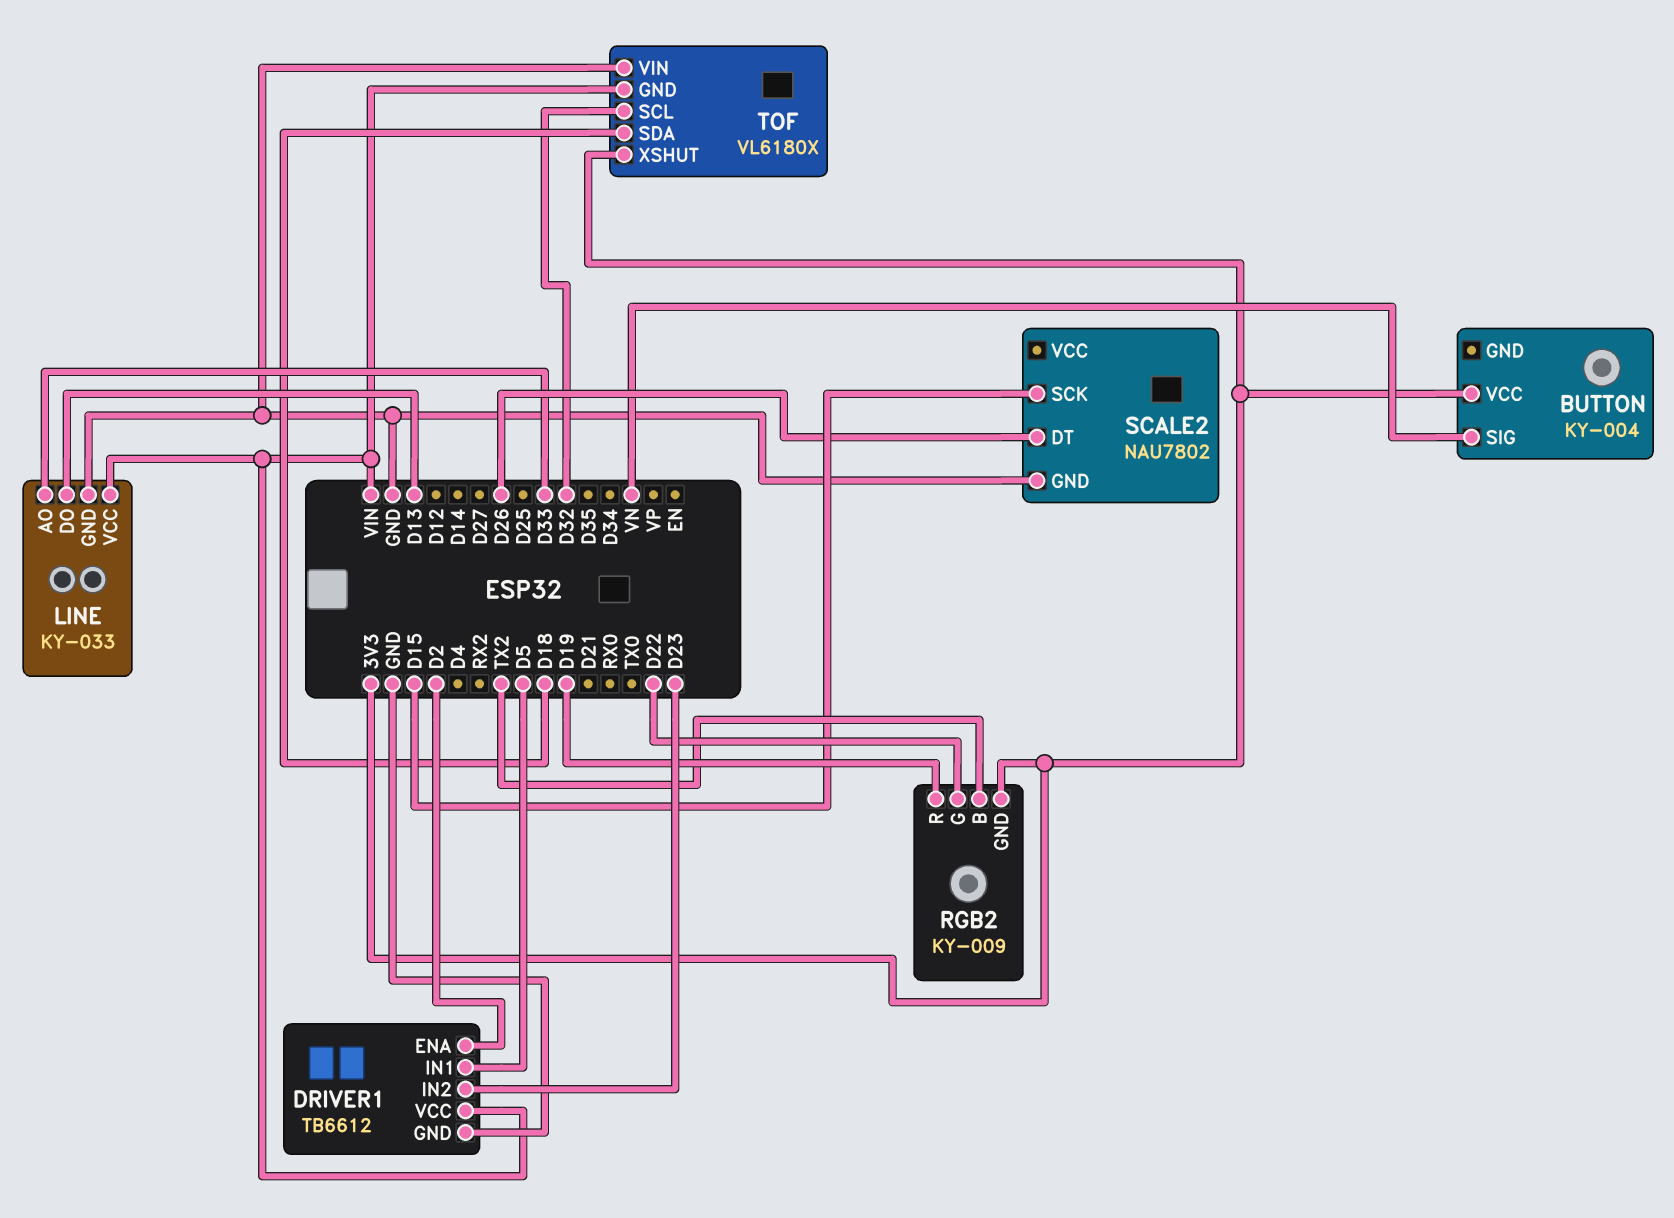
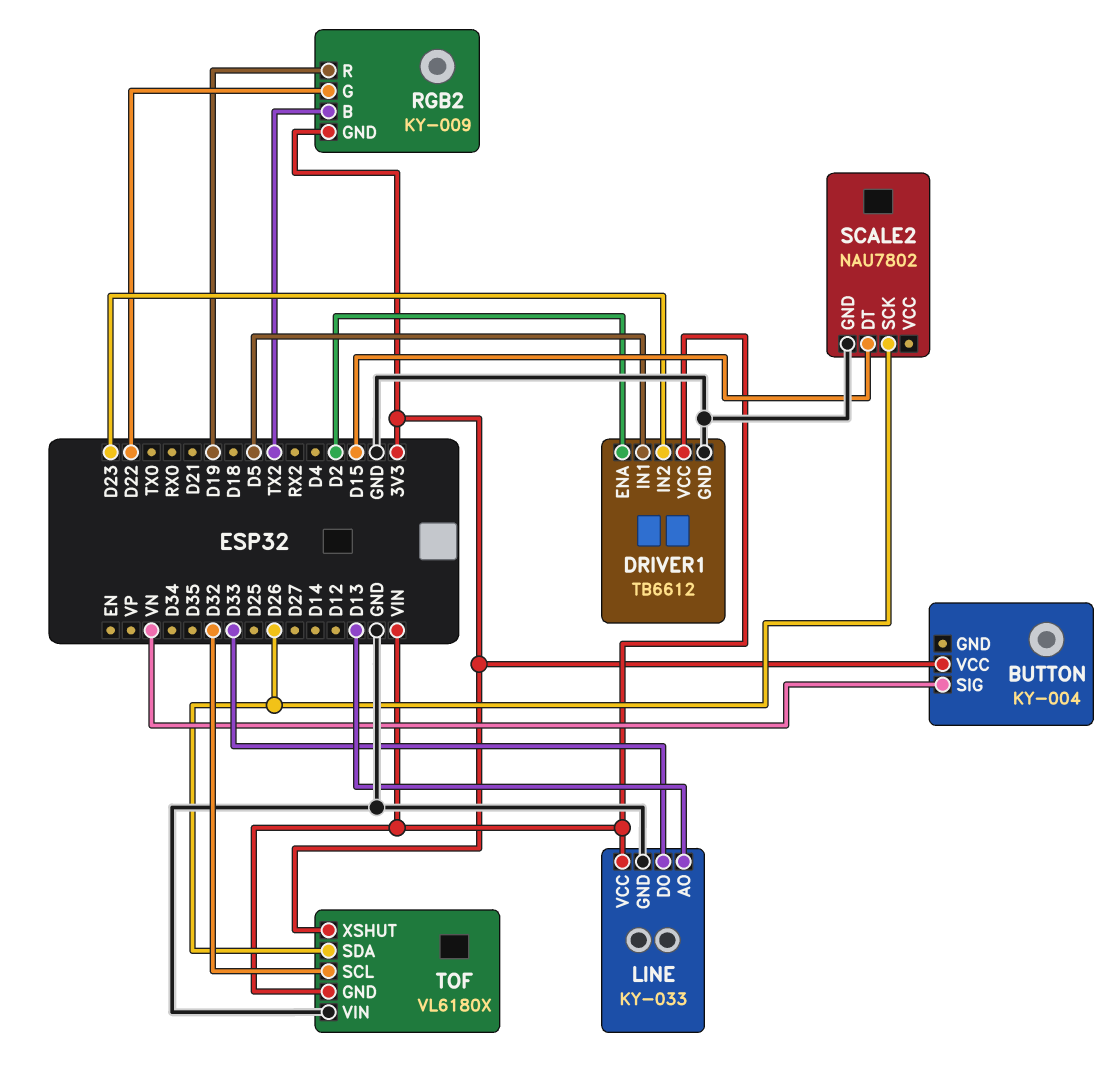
LINE pin AO: D33 -> D13
LINE pin DO: D13 -> D33
SCALE2 pin DT: D26 -> D15
SCALE2 pin SCK: D15 -> D26
TOF pin SDA: D18 -> D26

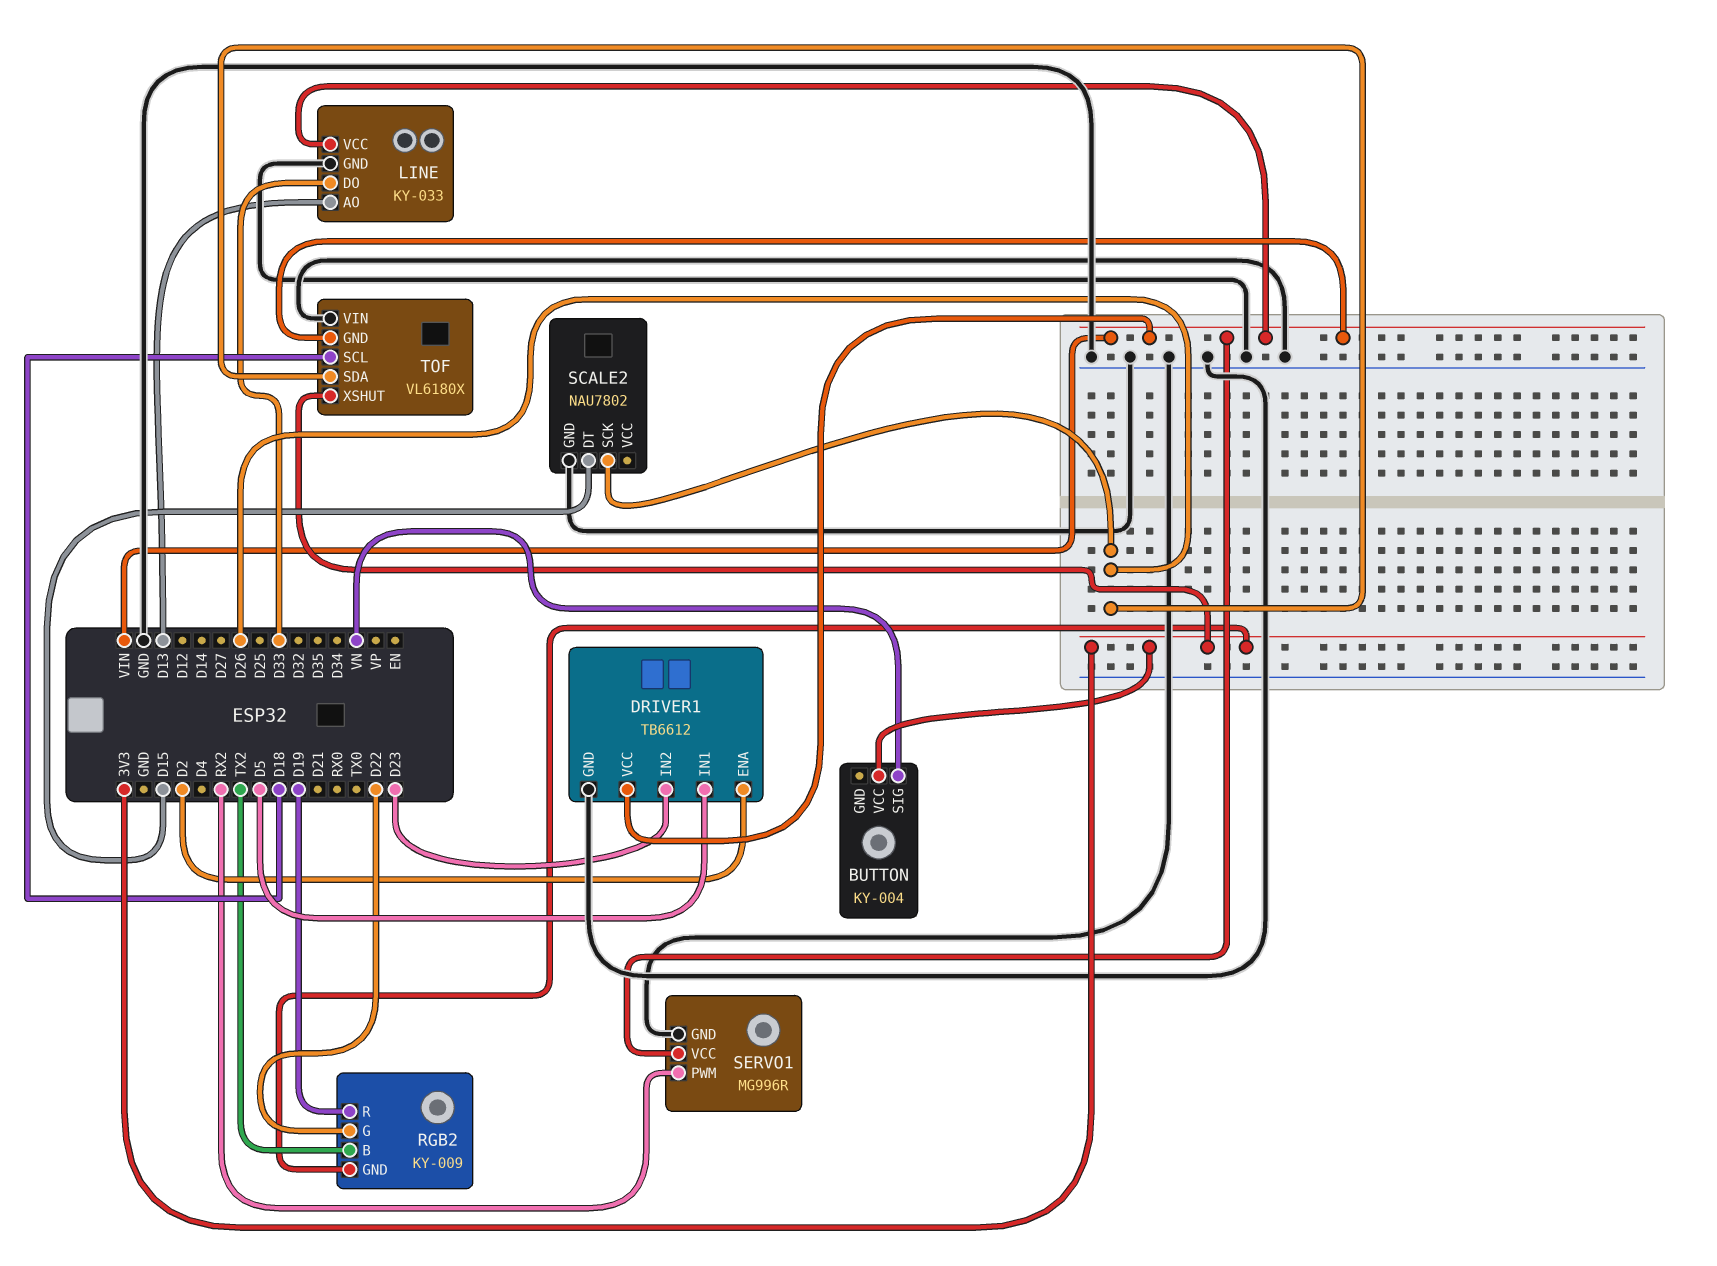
SERVO1: none -> MG996R
SERVO1 pin GND: none -> GND
SERVO1 pin PWM: none -> RX2
SERVO1 pin VCC: none -> VIN
TOF pin SCL: D32 -> D18

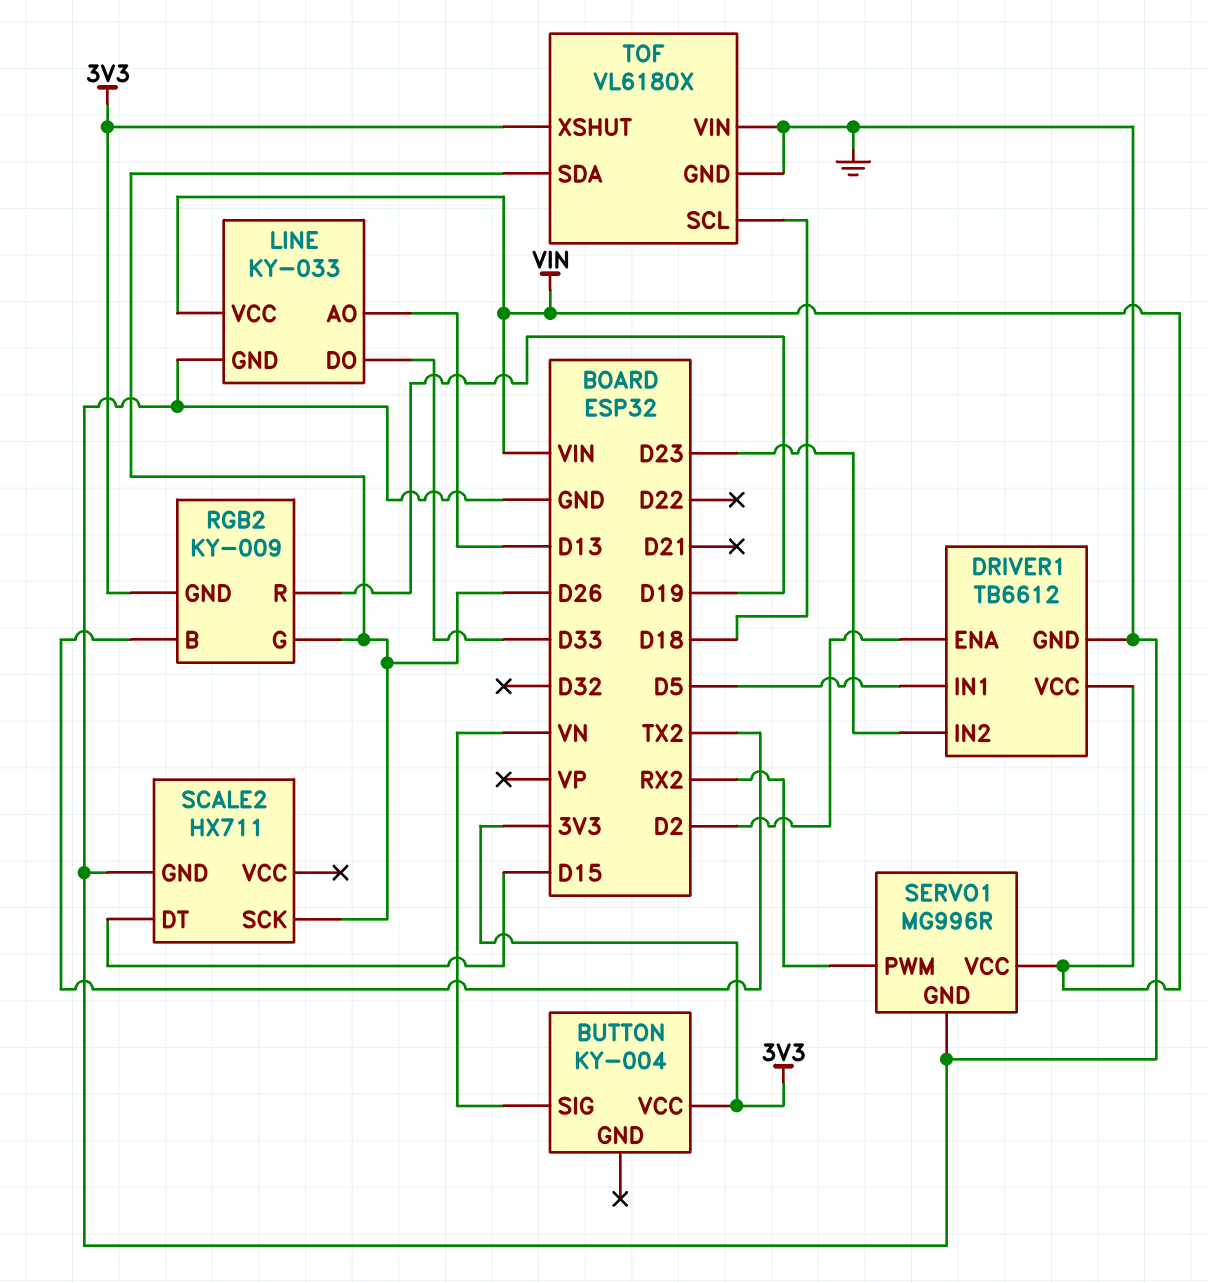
RGB2 pin G: D22 -> D26
SCALE2: NAU7802 -> HX711
TOF pin GND: VIN -> GND

